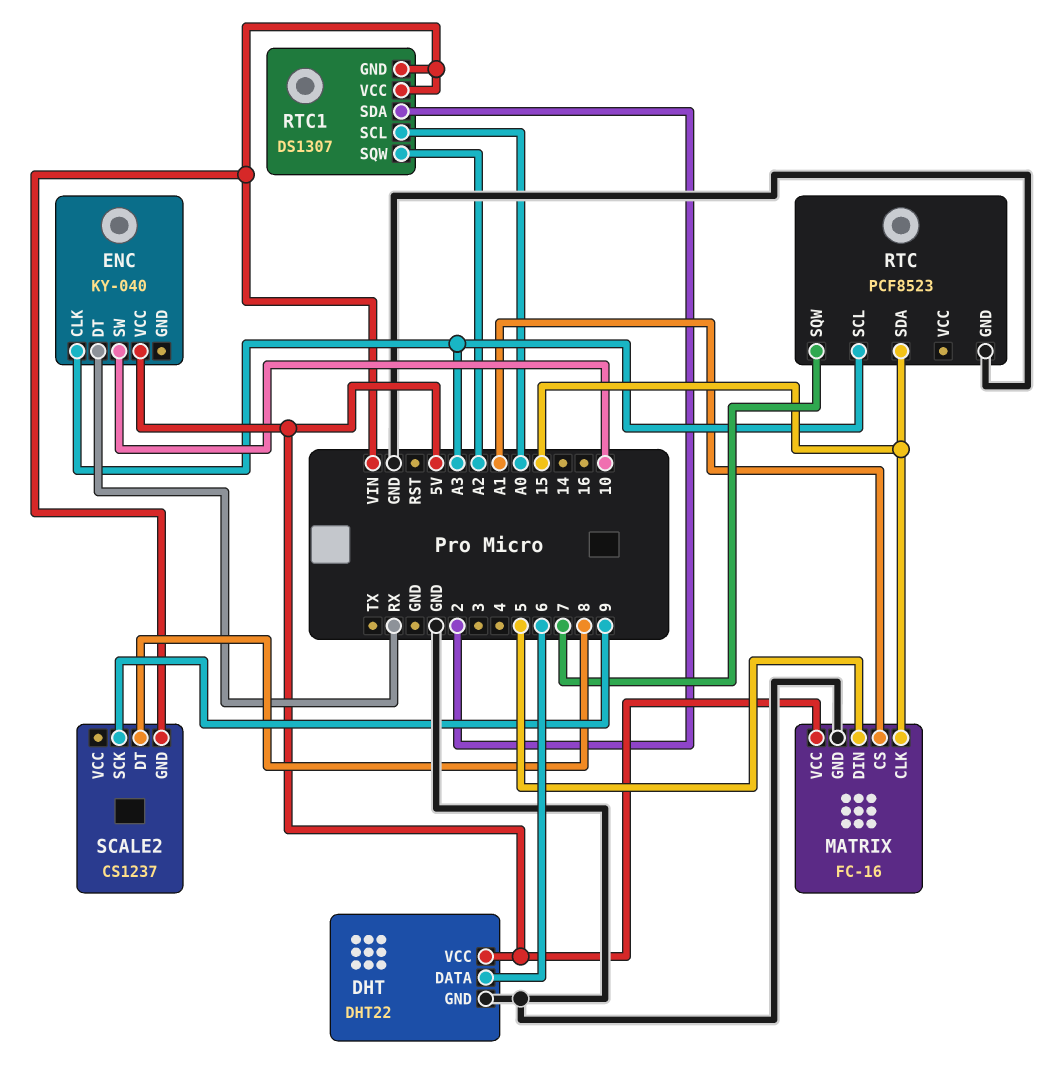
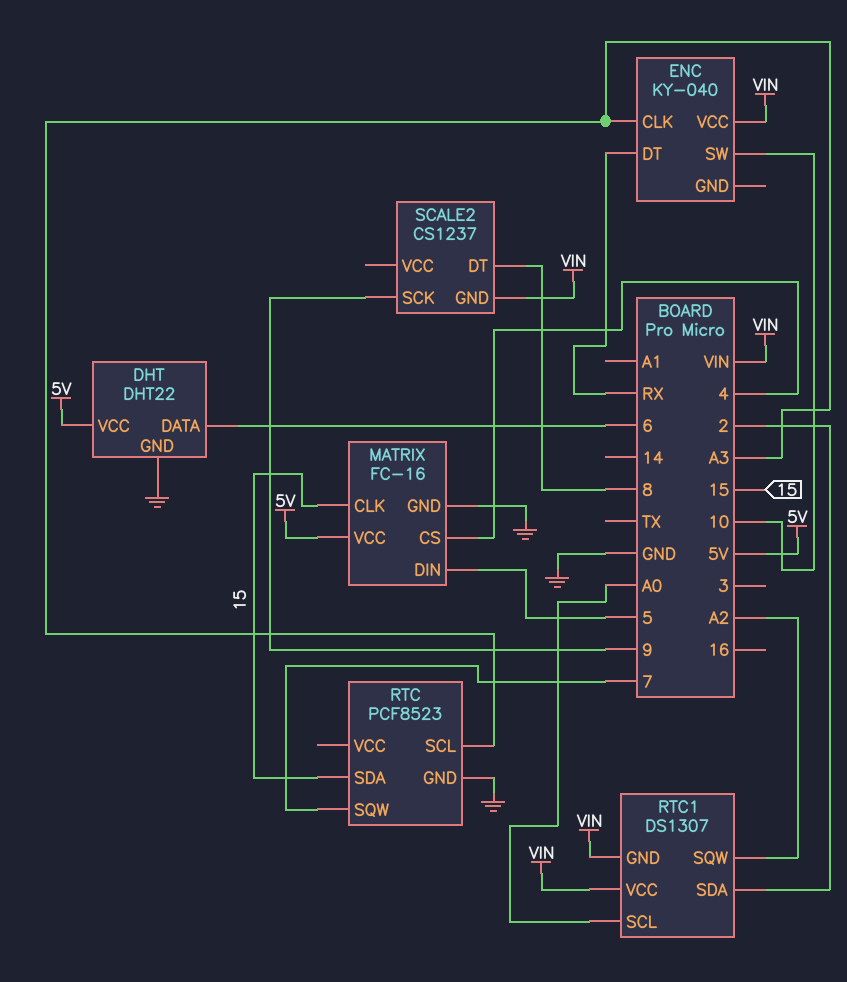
ENC pin VCC: 5V -> VIN
MATRIX pin CS: A1 -> 4

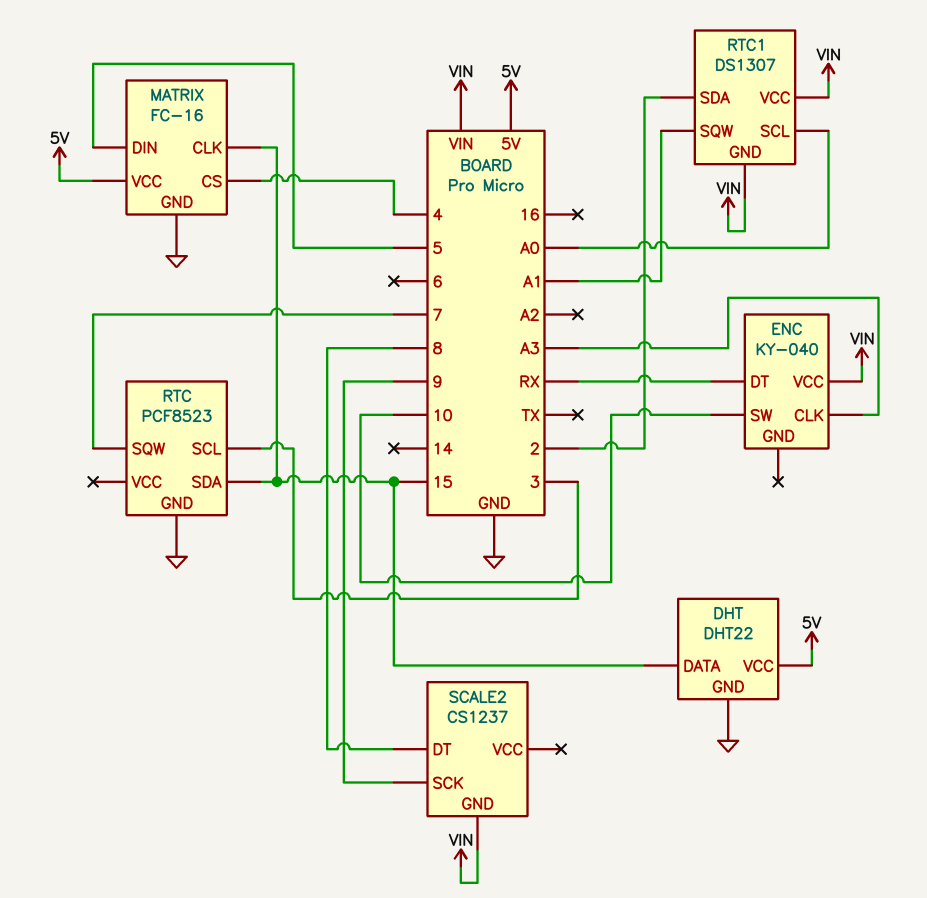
DHT pin DATA: 6 -> 15
RTC pin SCL: A3 -> 3
RTC1 pin SQW: A2 -> A1

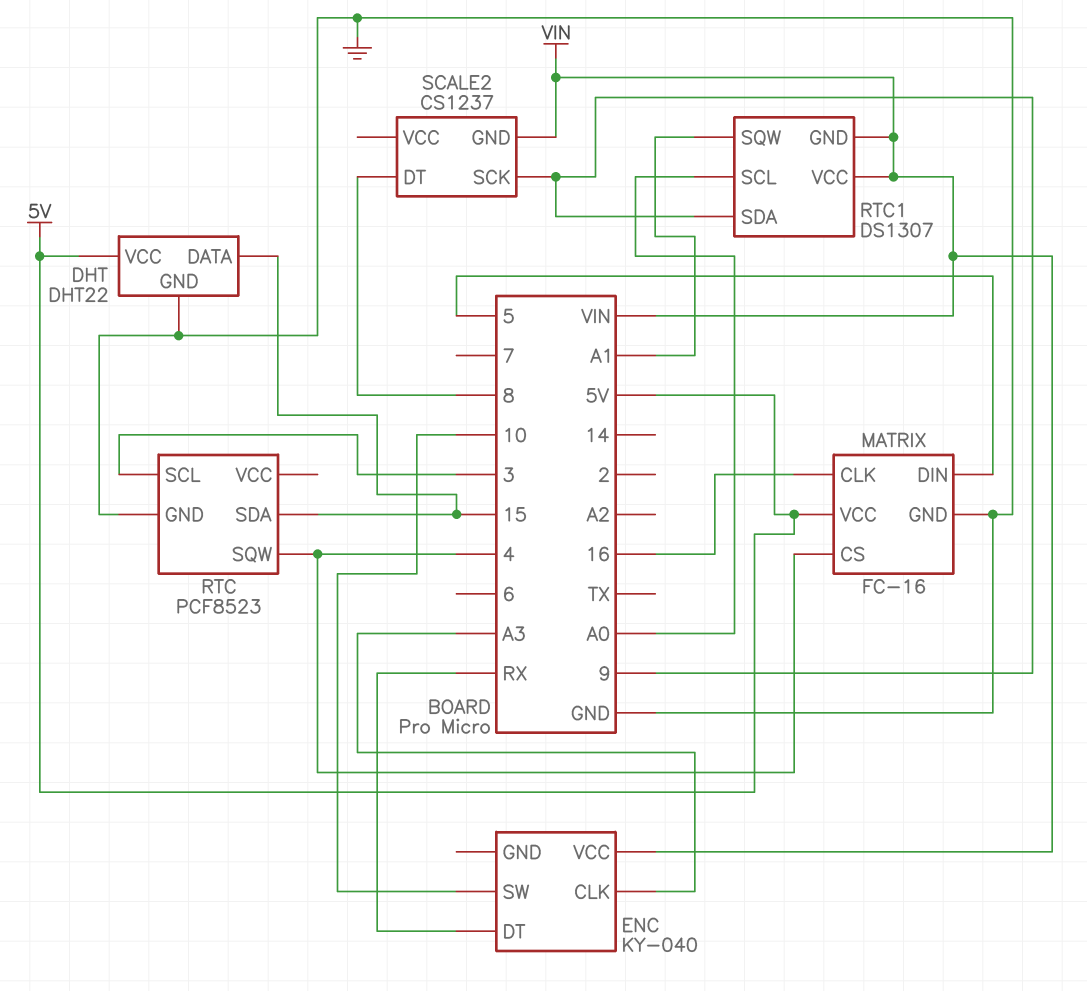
MATRIX pin CLK: 15 -> 16
RTC pin SQW: 7 -> 4
RTC1 pin SDA: 2 -> 9

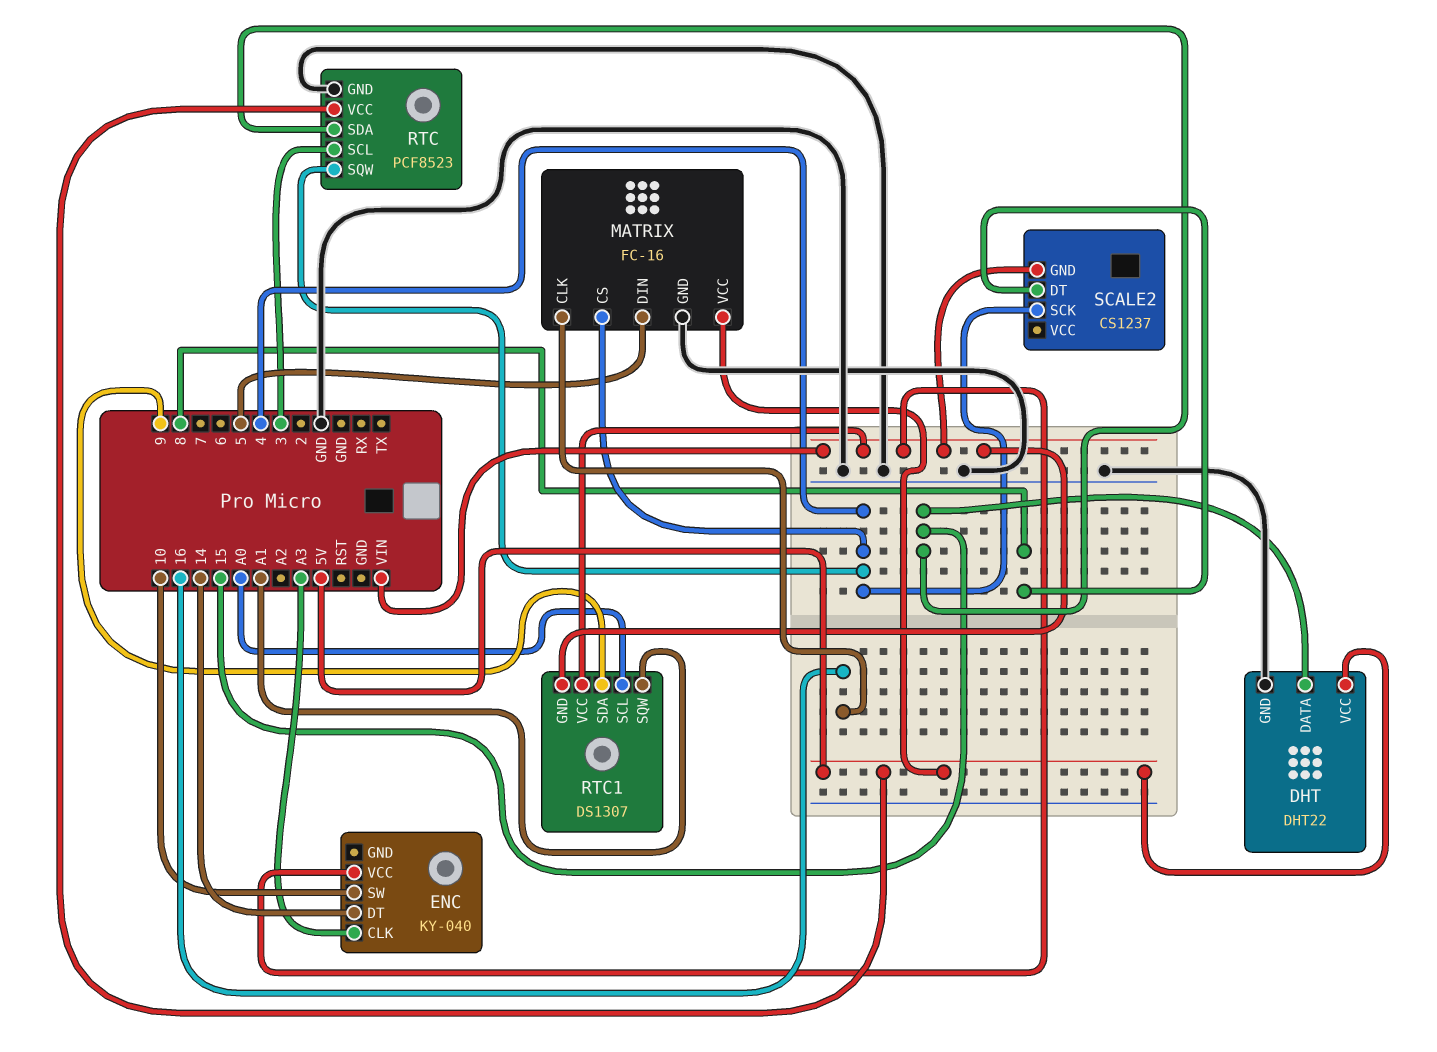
ENC pin DT: RX -> 14
RTC pin VCC: none -> 5V
SCALE2 pin SCK: 9 -> 4

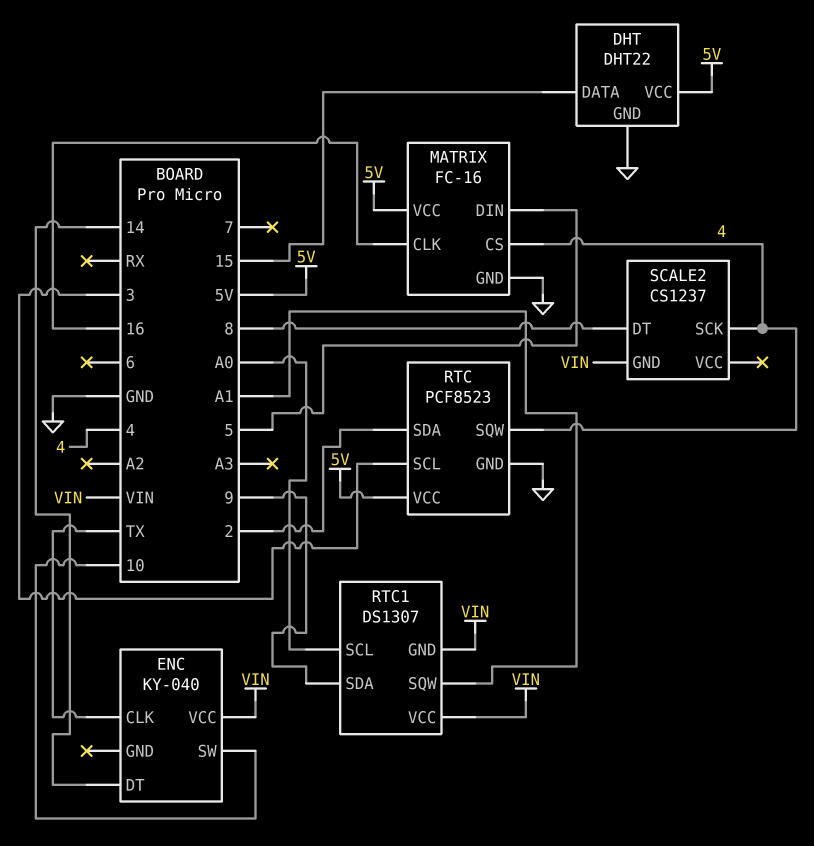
ENC pin CLK: A3 -> TX
RTC pin SDA: 15 -> 2

